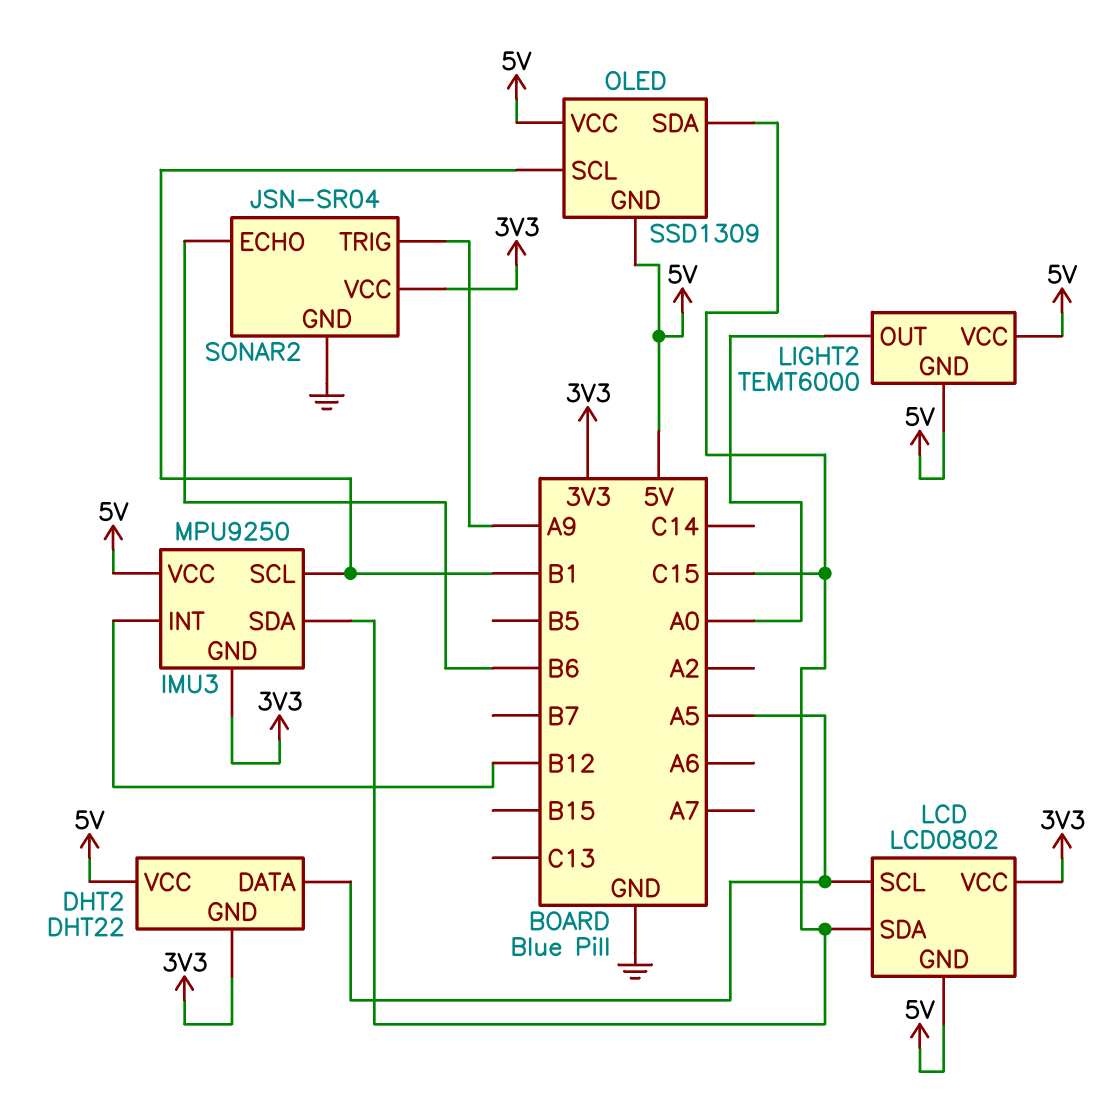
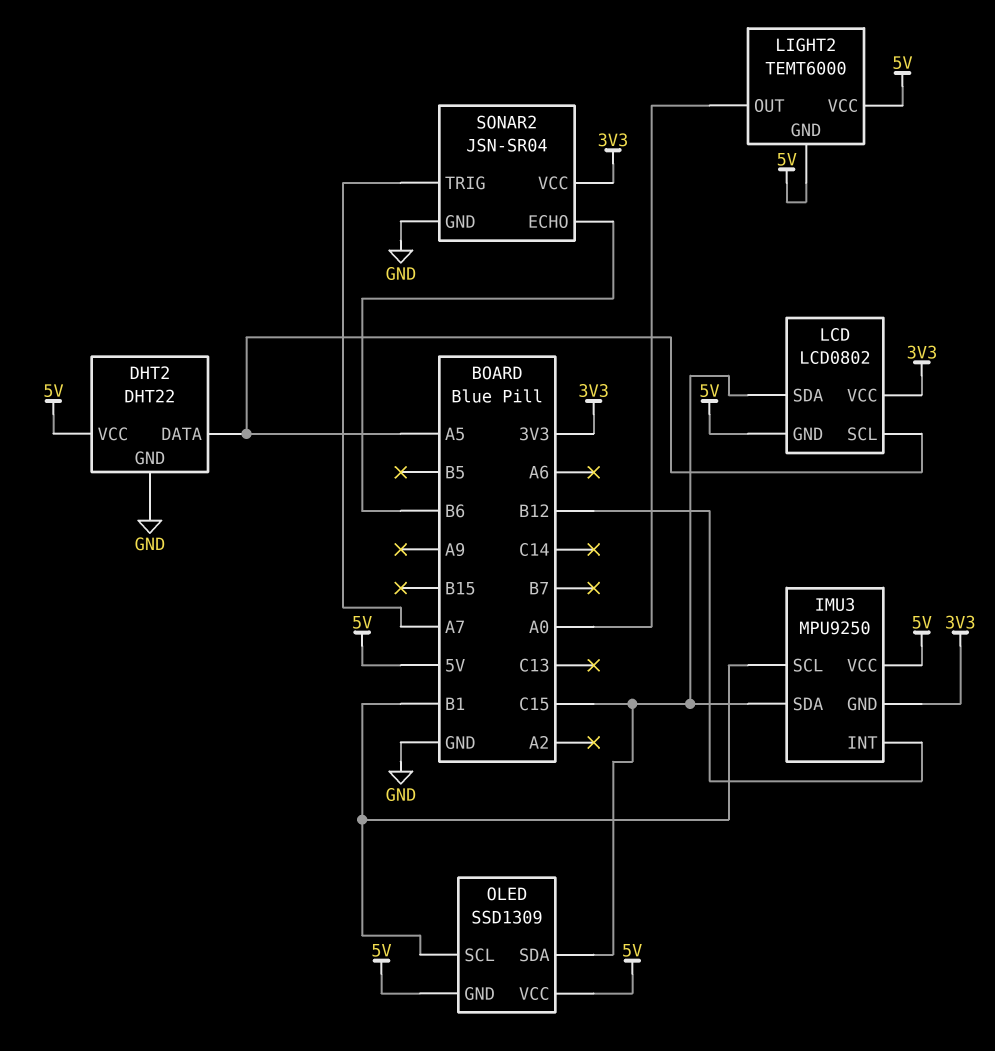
DHT2 pin GND: 3V3 -> GND
SONAR2 pin TRIG: A9 -> A7

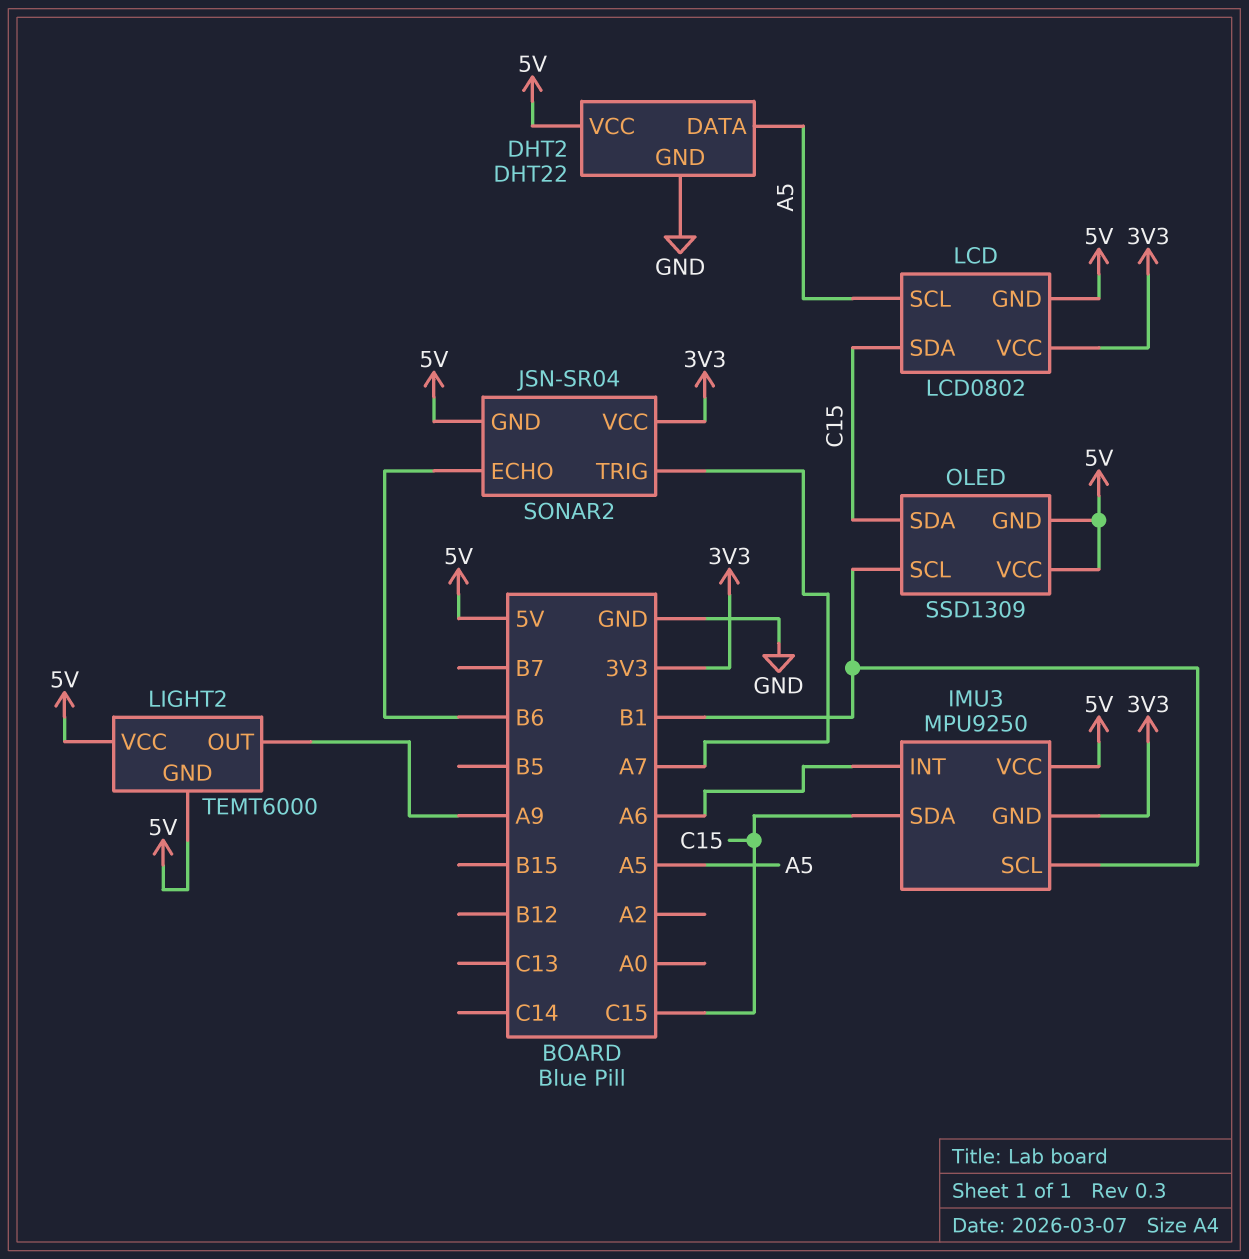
IMU3 pin INT: B12 -> A6
LIGHT2 pin OUT: A0 -> A9
SONAR2 pin GND: GND -> 5V

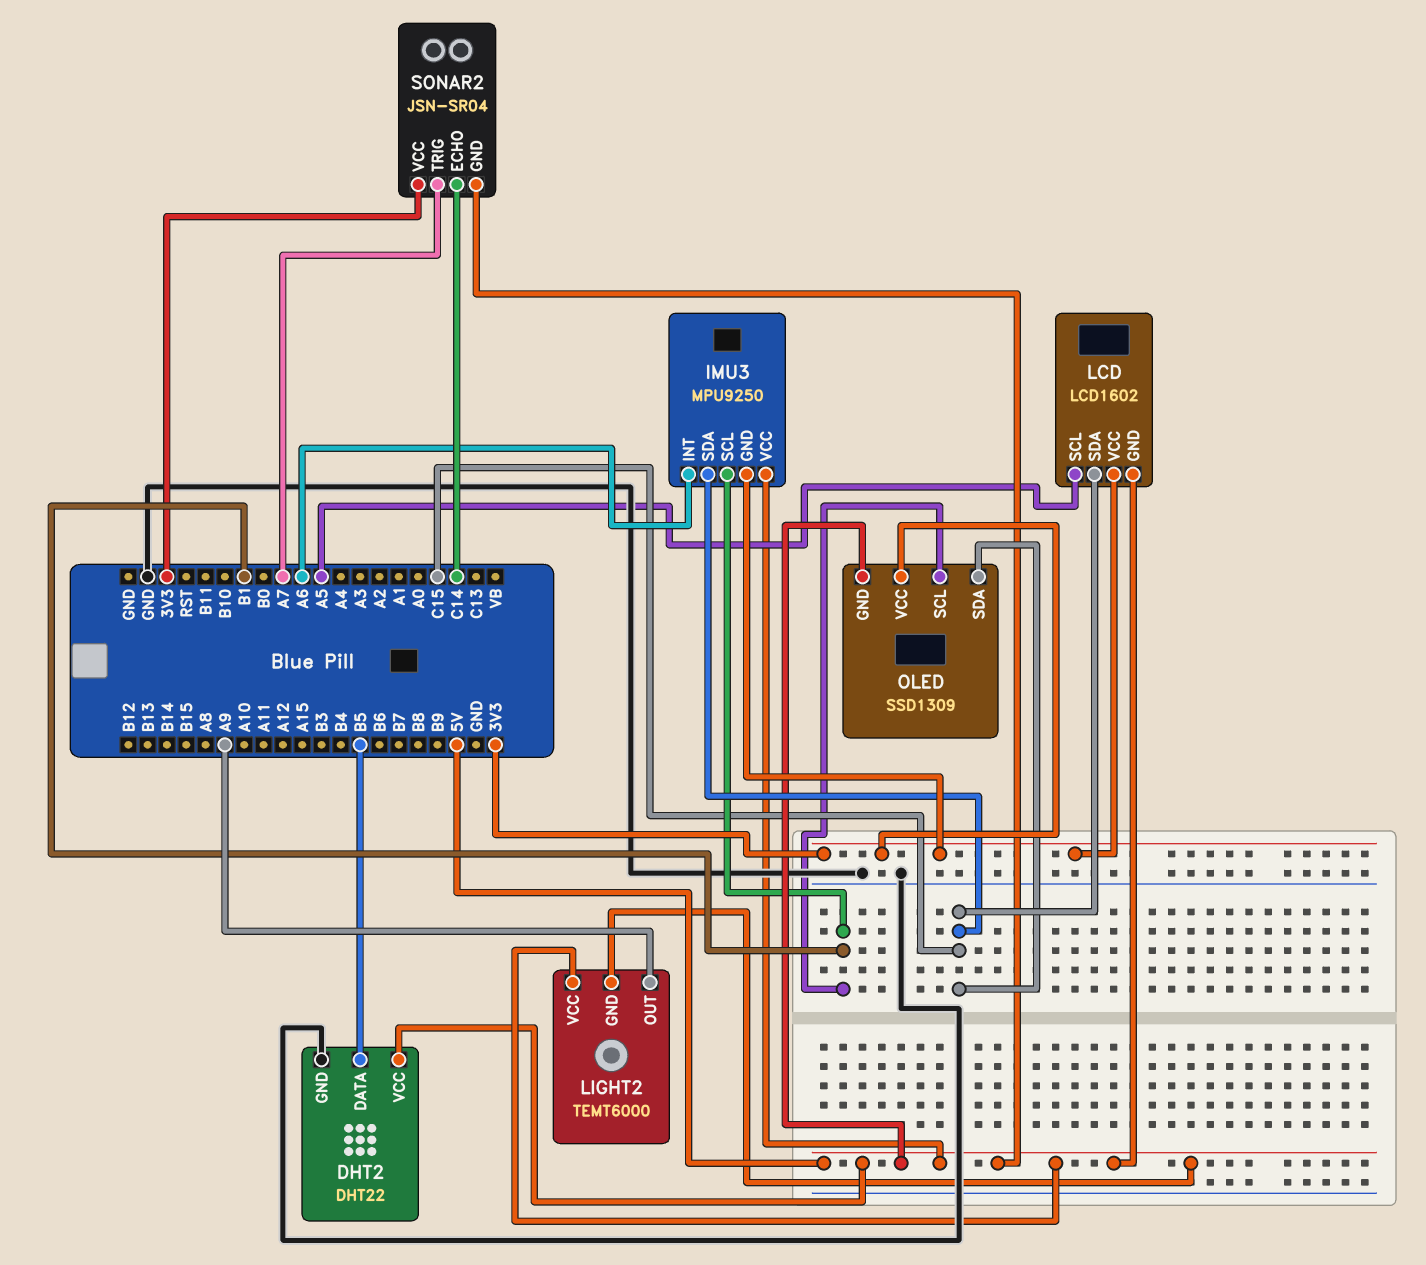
DHT2 pin DATA: A5 -> B5
LCD: LCD0802 -> LCD1602
OLED pin VCC: 5V -> 3V3
SONAR2 pin ECHO: B6 -> C14

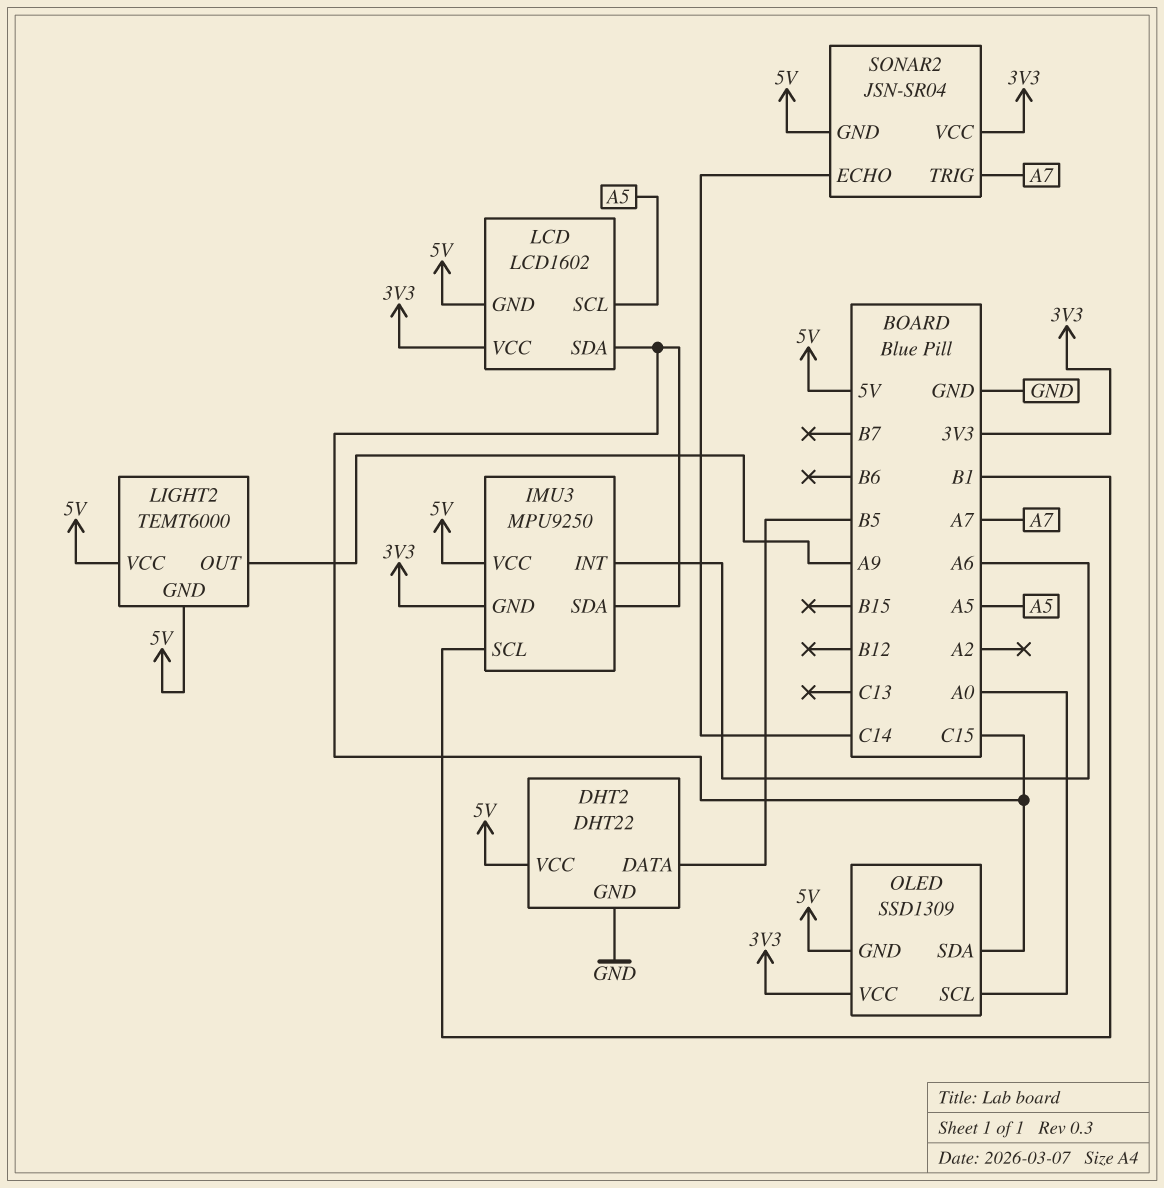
OLED pin SCL: B1 -> A0

